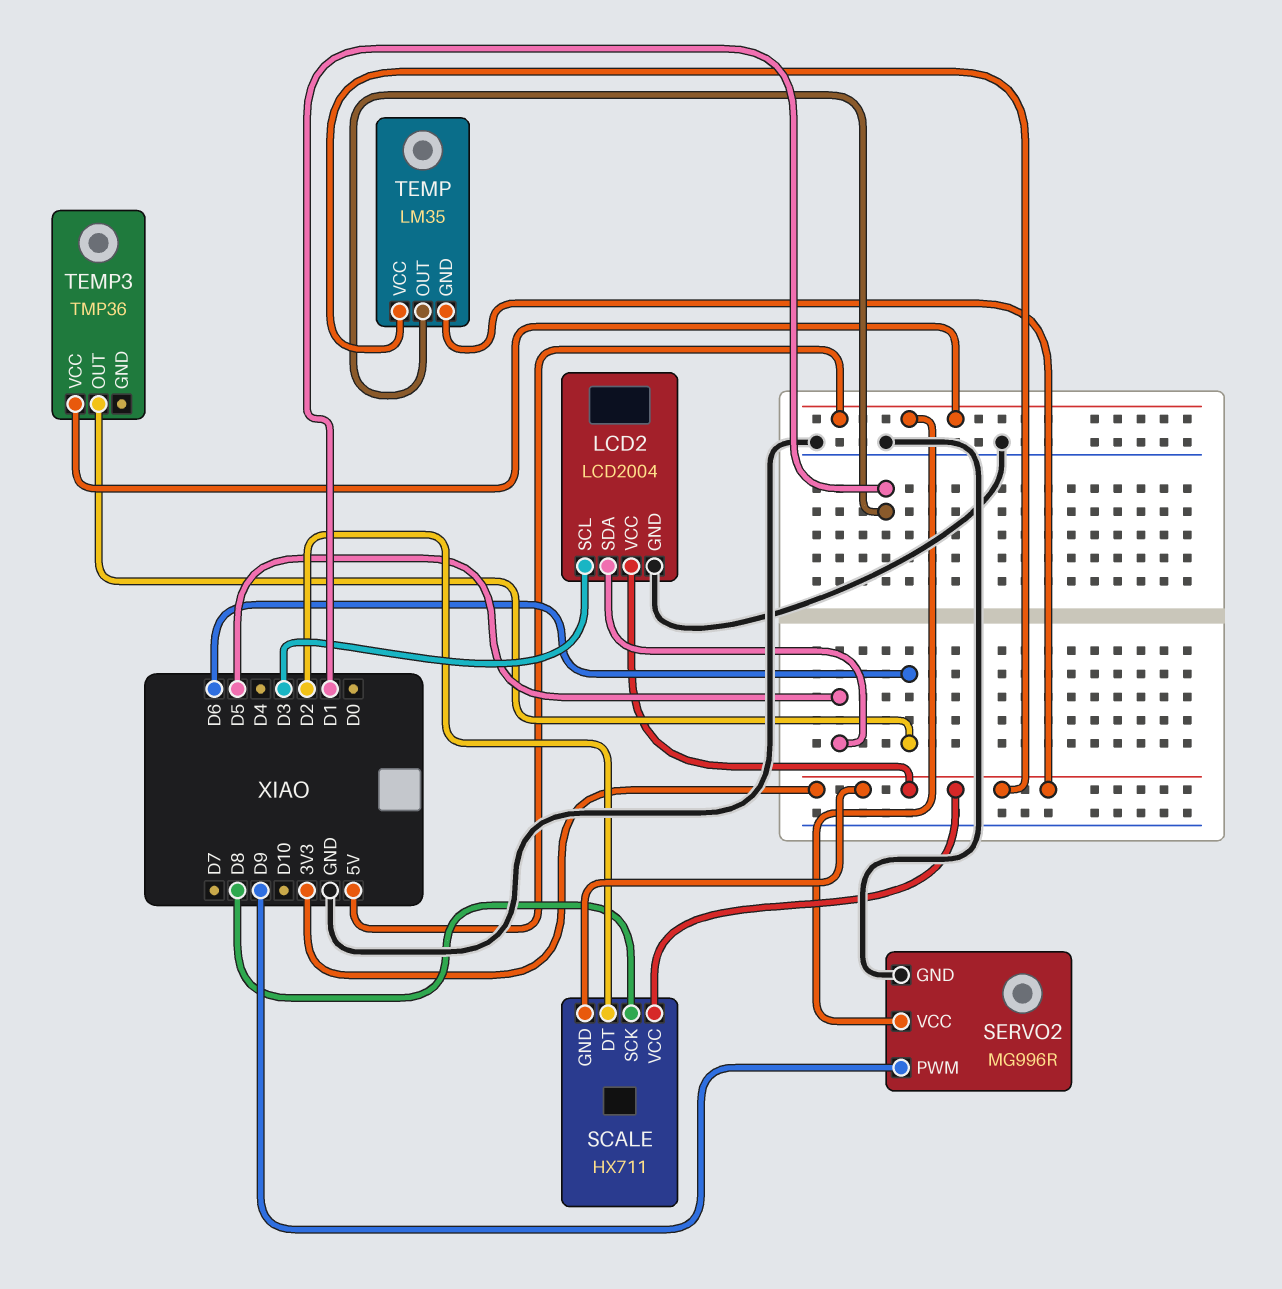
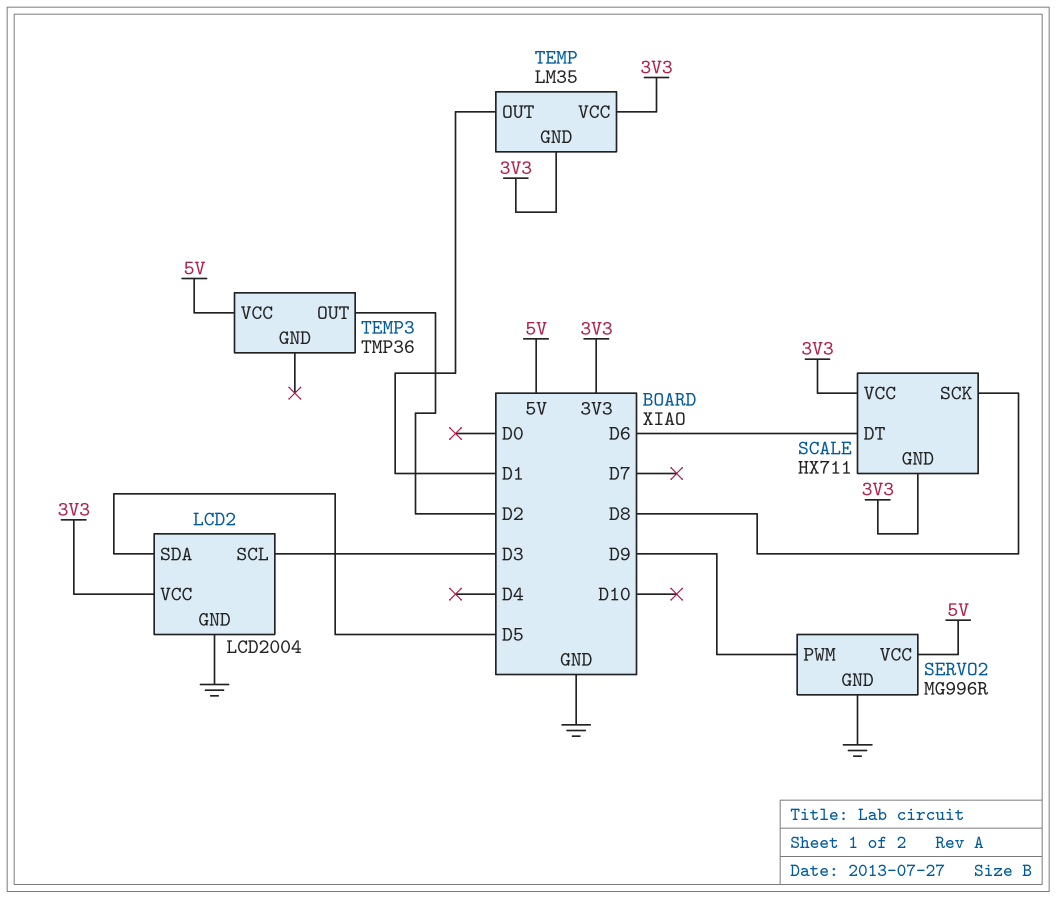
SCALE pin DT: D2 -> D6
TEMP3 pin OUT: D6 -> D2

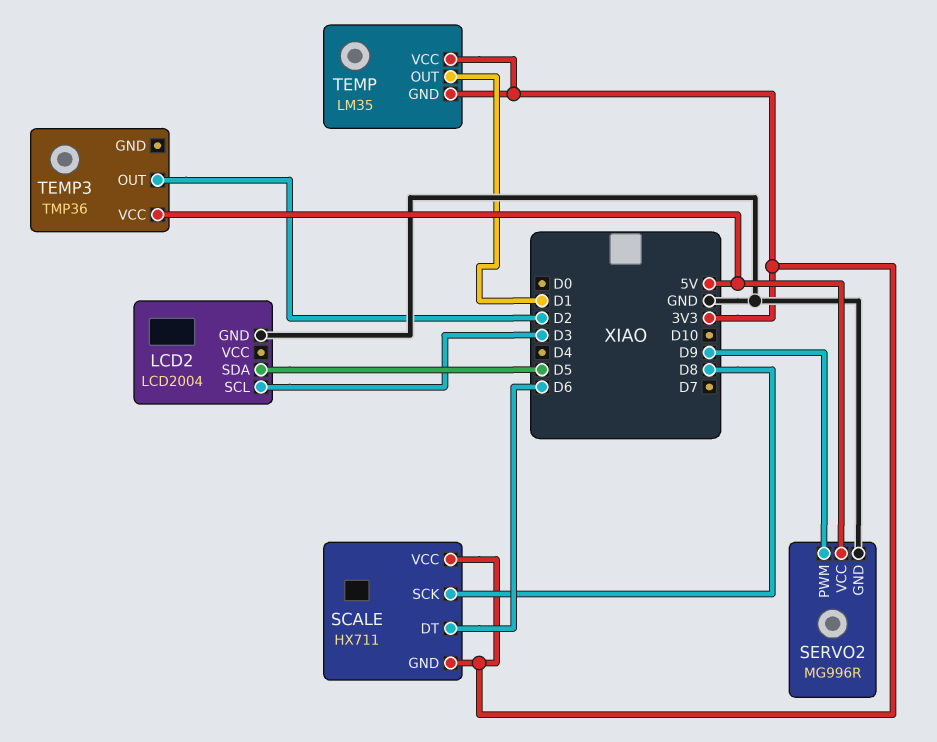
LCD2 pin VCC: 3V3 -> none

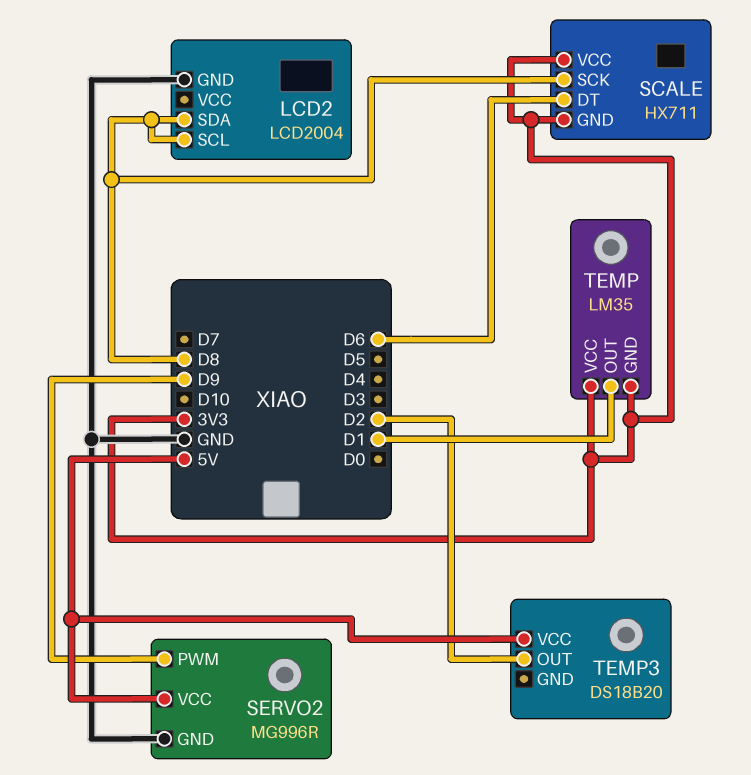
LCD2 pin SCL: D3 -> D8
LCD2 pin SDA: D5 -> D8
TEMP3: TMP36 -> DS18B20

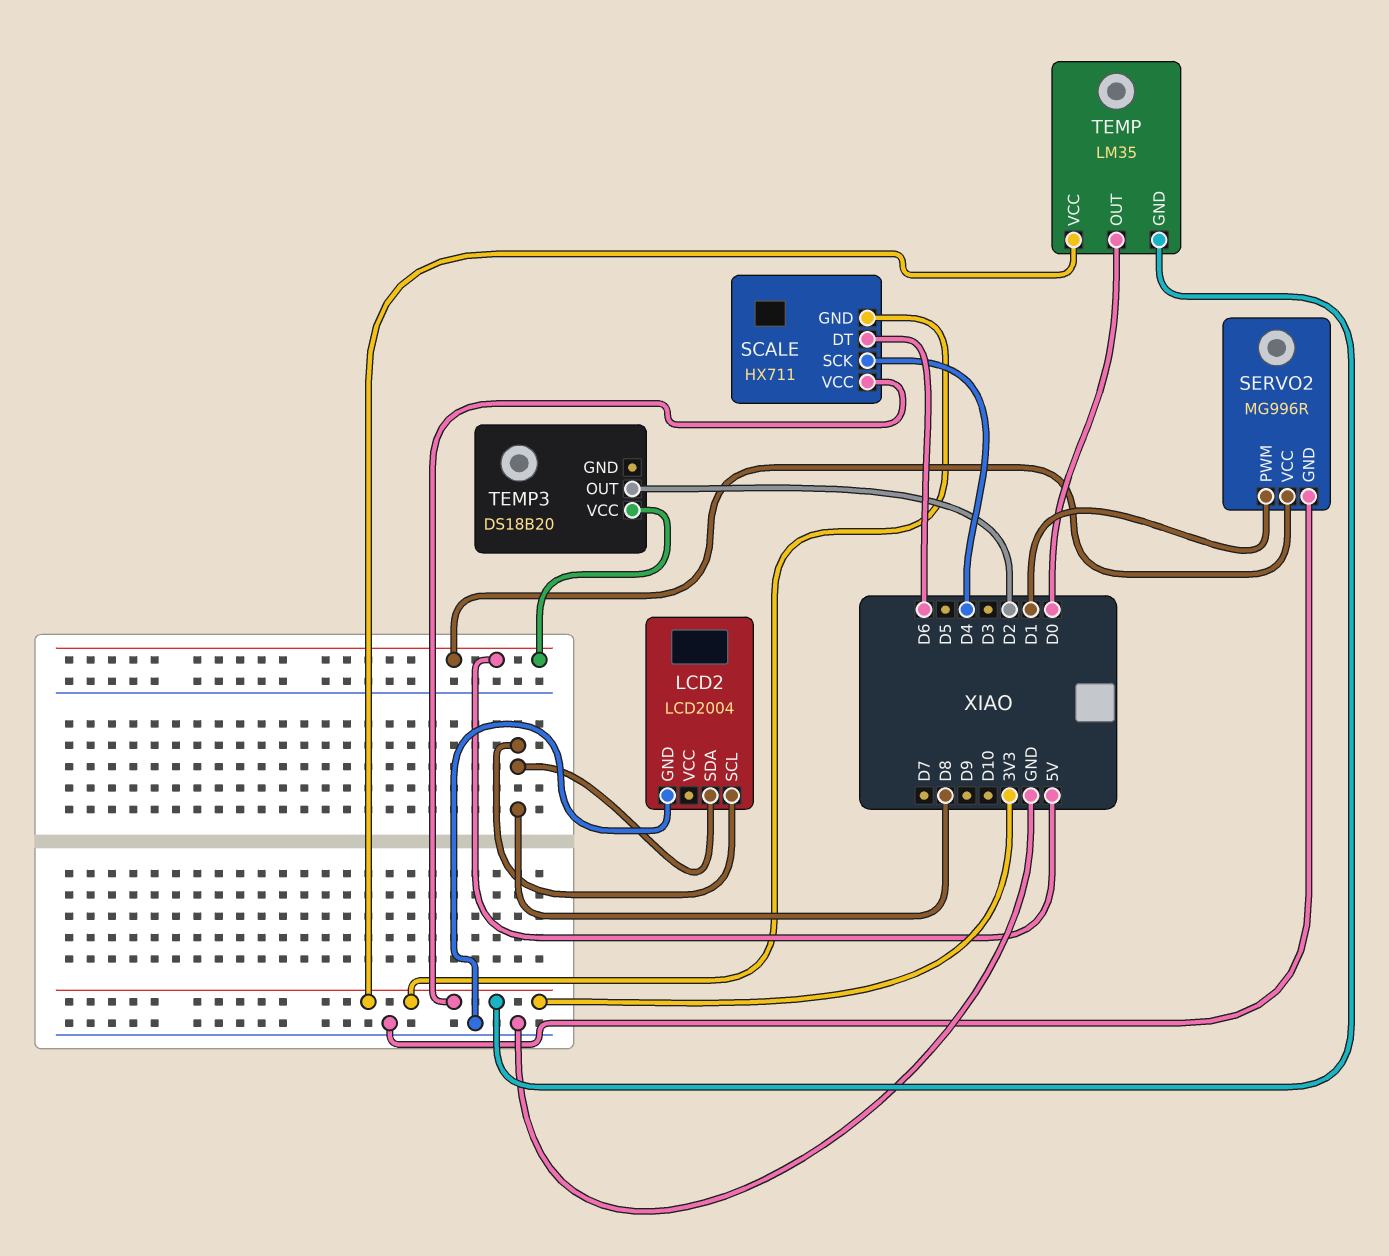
SCALE pin SCK: D8 -> D4
SERVO2 pin PWM: D9 -> D1
TEMP pin OUT: D1 -> D0

